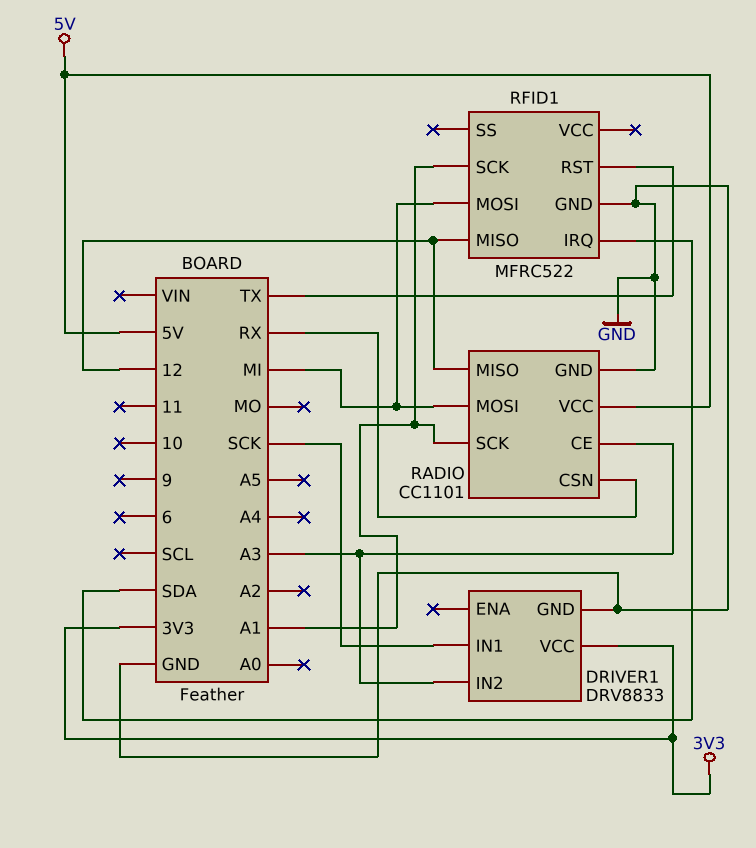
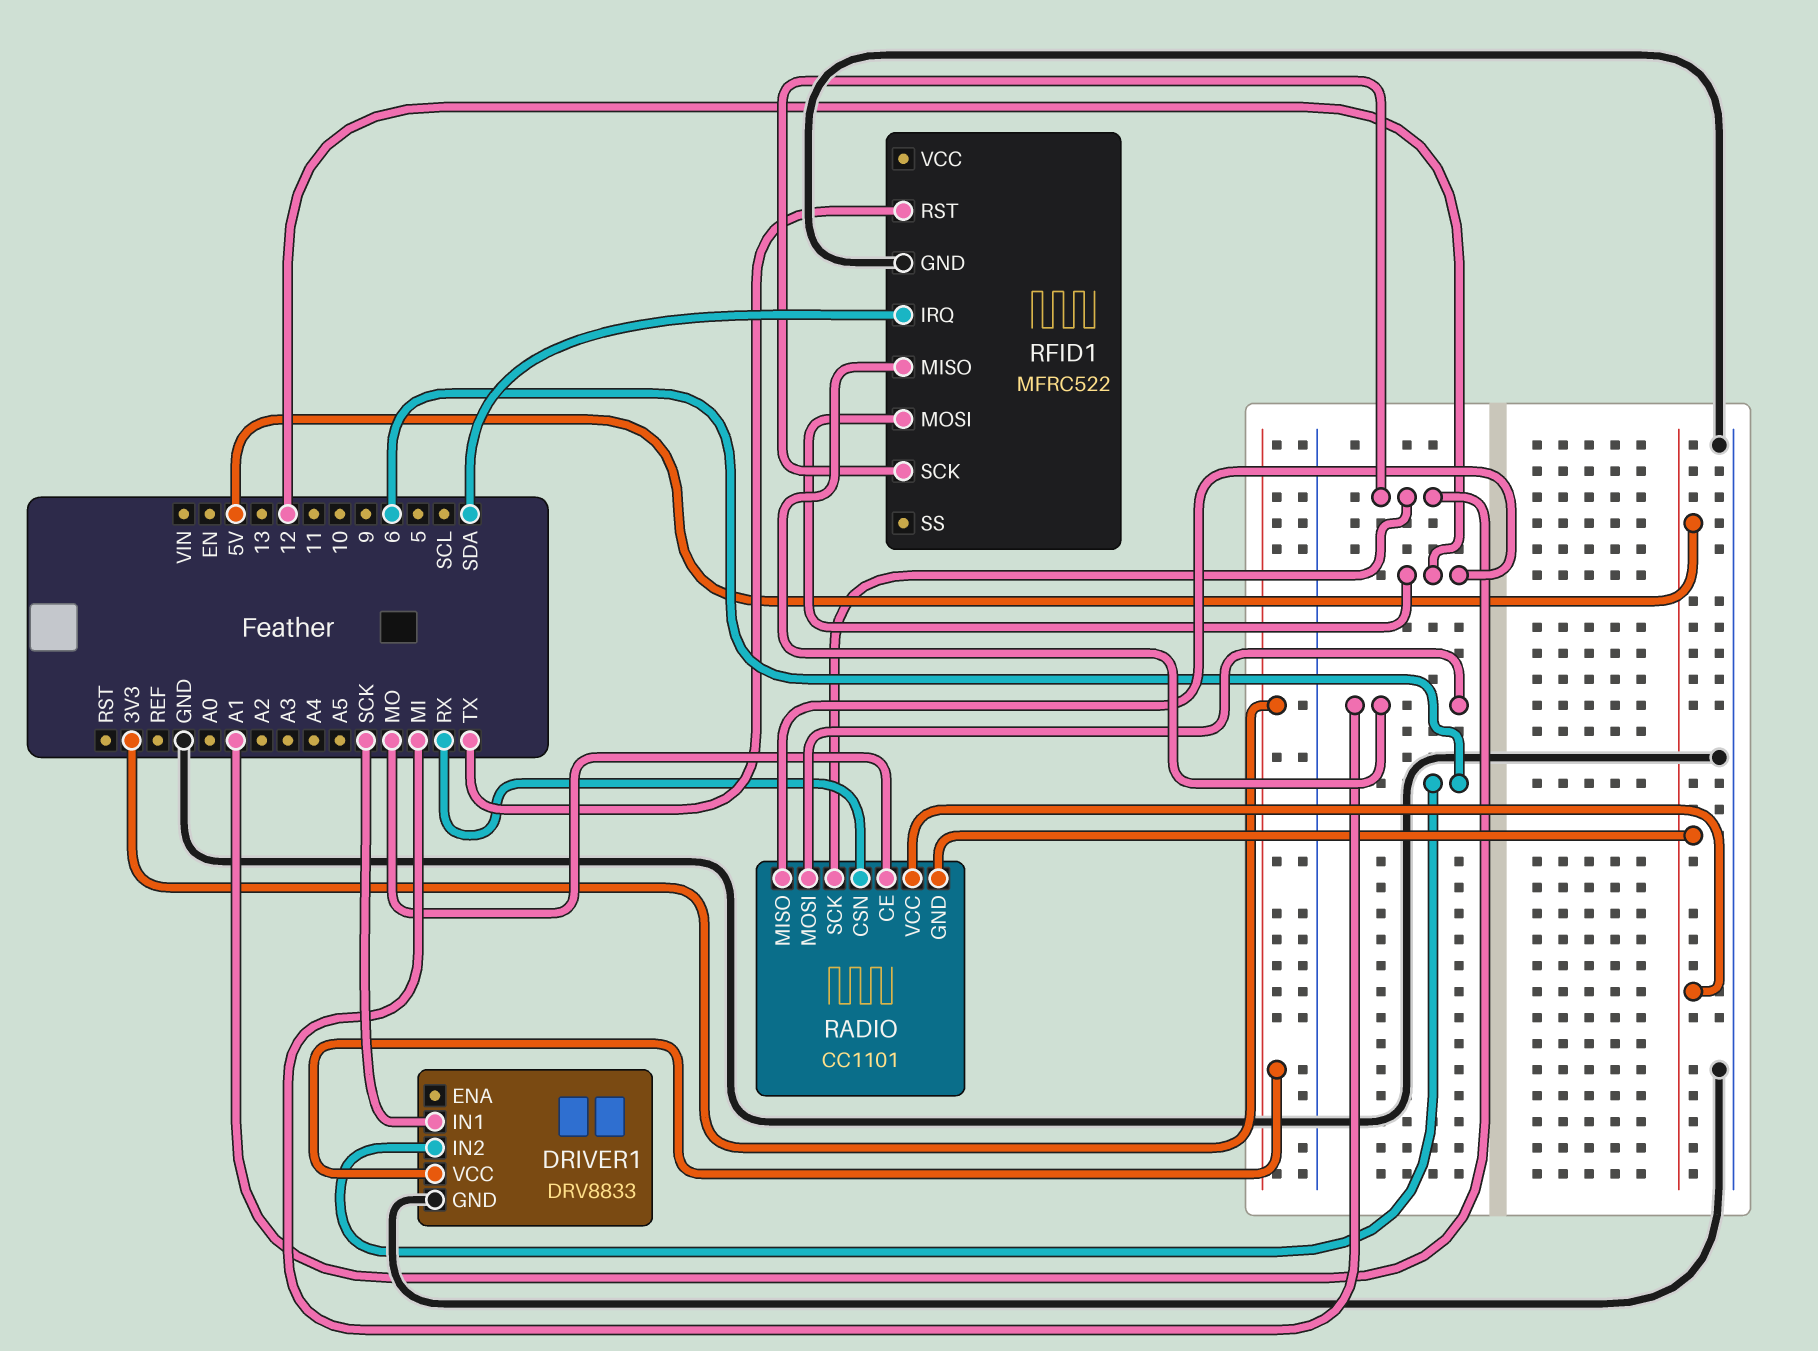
DRIVER1 pin IN2: A3 -> 6
RADIO pin CE: A3 -> MO
RADIO pin GND: GND -> 5V
RFID1 pin MISO: 12 -> MI
RFID1 pin MOSI: MI -> 12

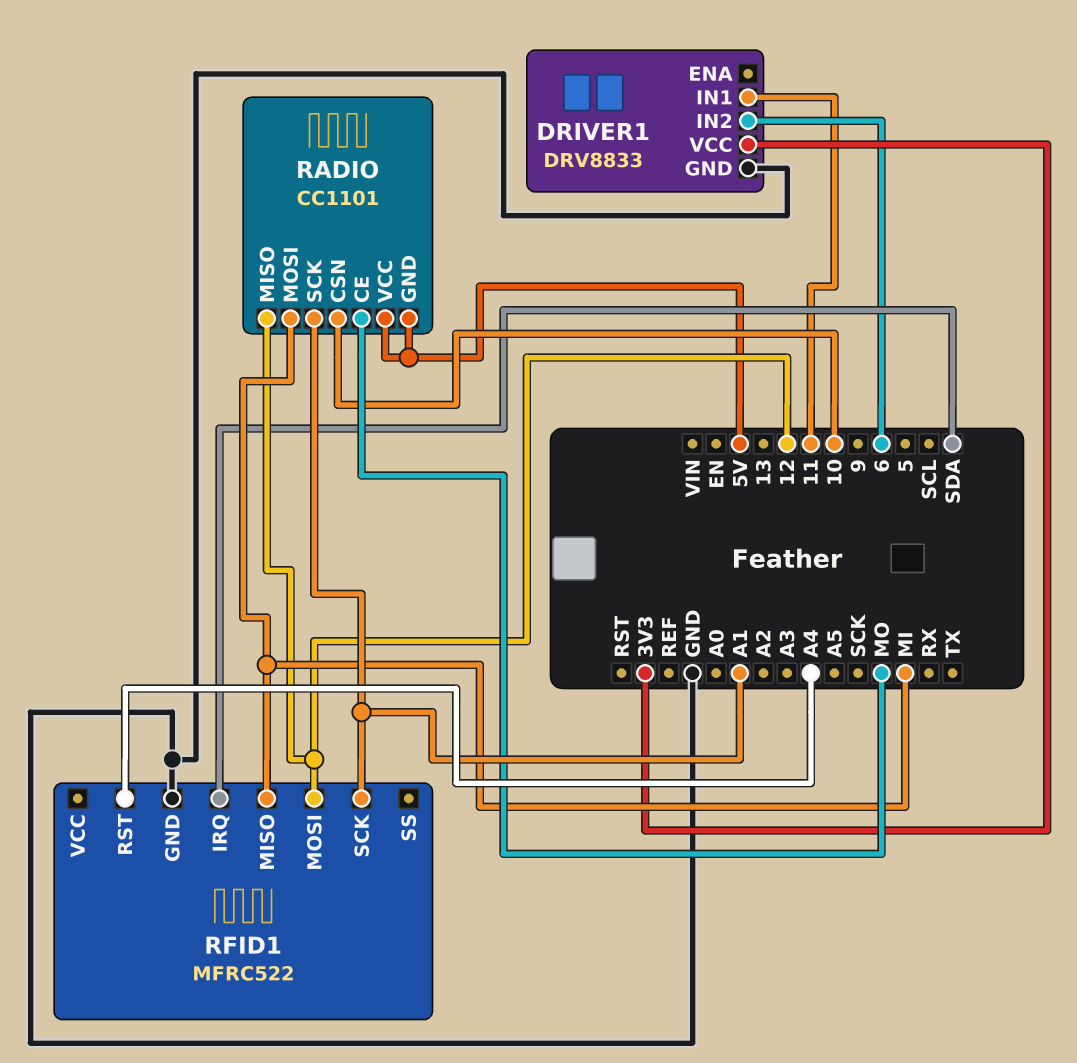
DRIVER1 pin IN1: SCK -> 11
RADIO pin CSN: RX -> 10
RFID1 pin RST: TX -> A4

